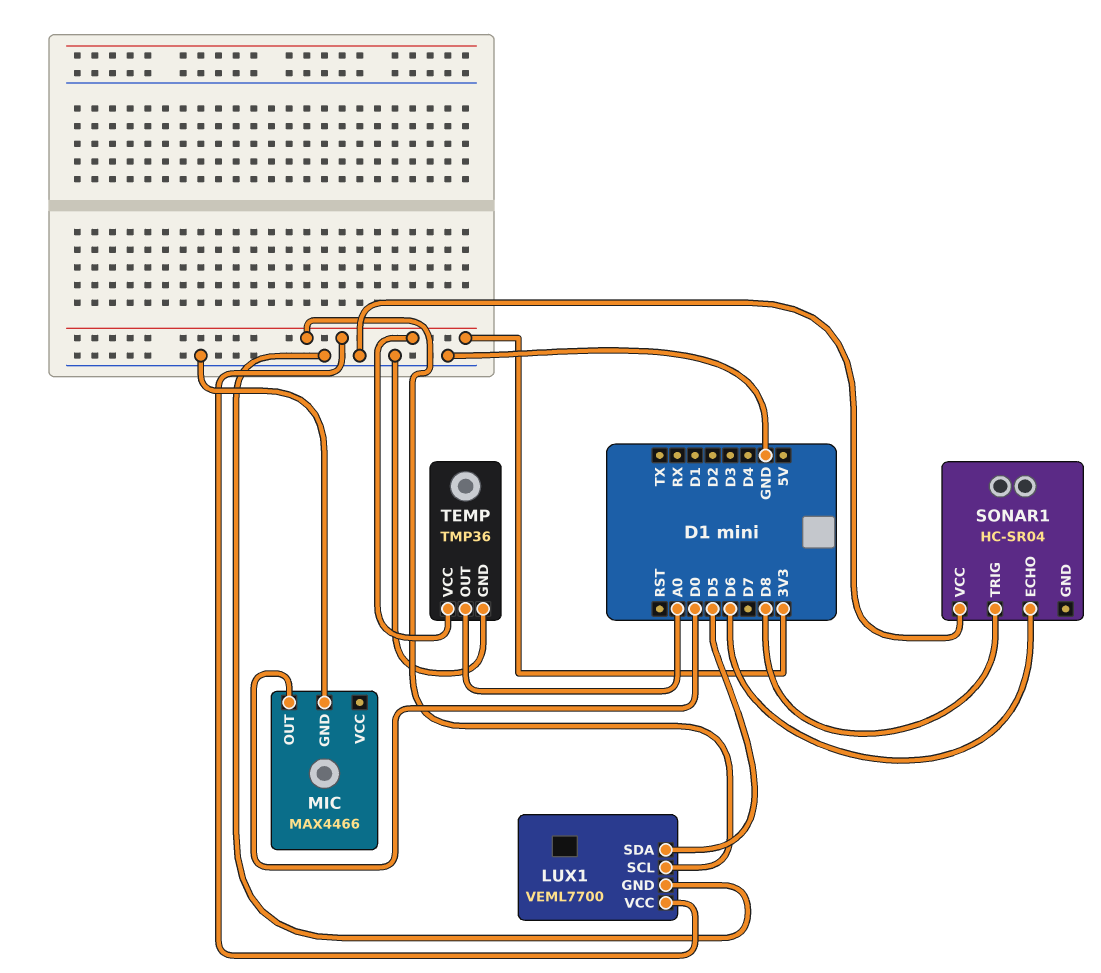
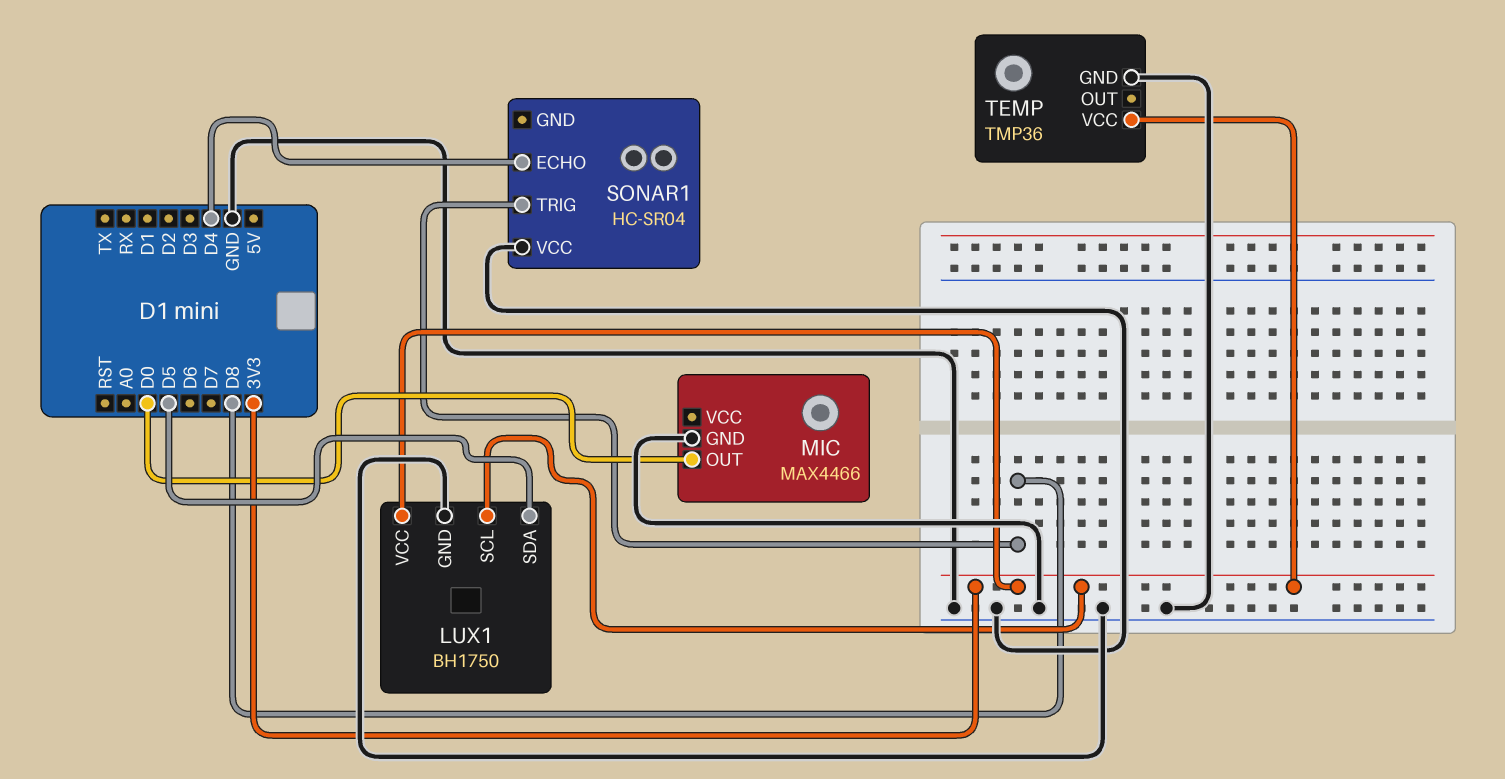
LUX1: VEML7700 -> BH1750
SONAR1 pin ECHO: D6 -> D4
TEMP pin OUT: A0 -> none

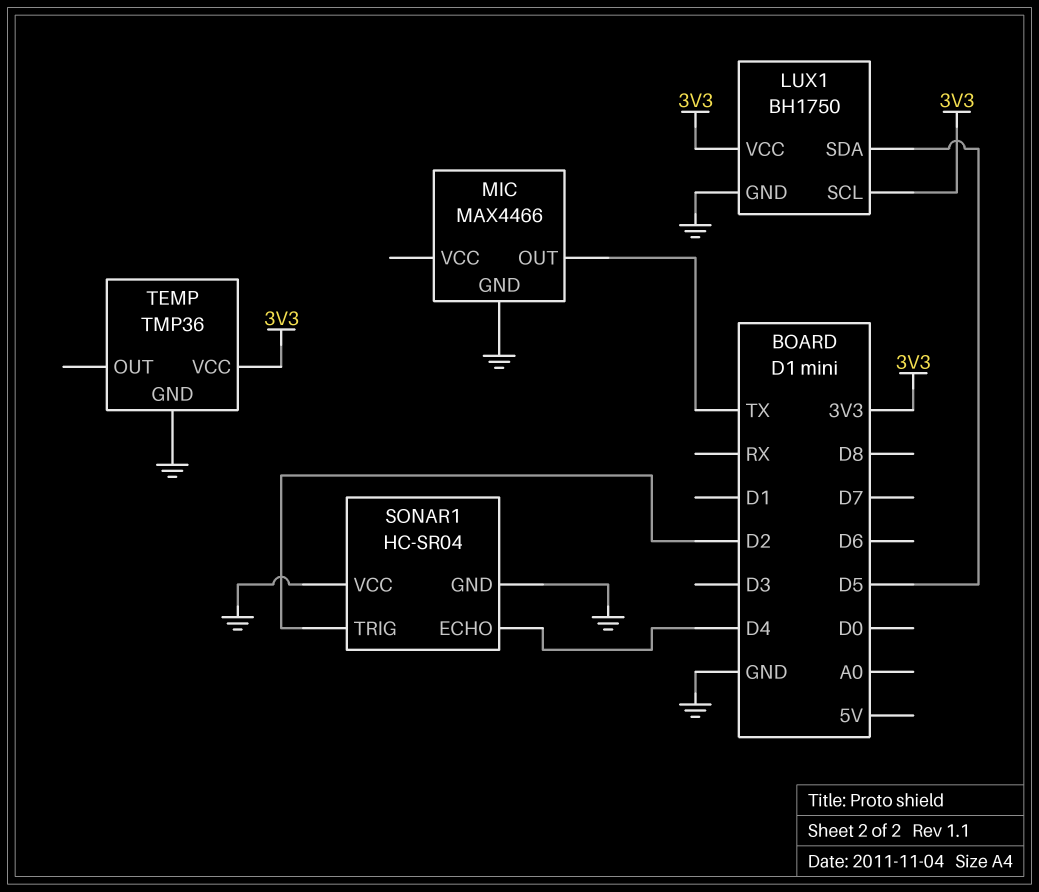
MIC pin OUT: D0 -> TX
SONAR1 pin GND: none -> GND
SONAR1 pin TRIG: D8 -> D2

